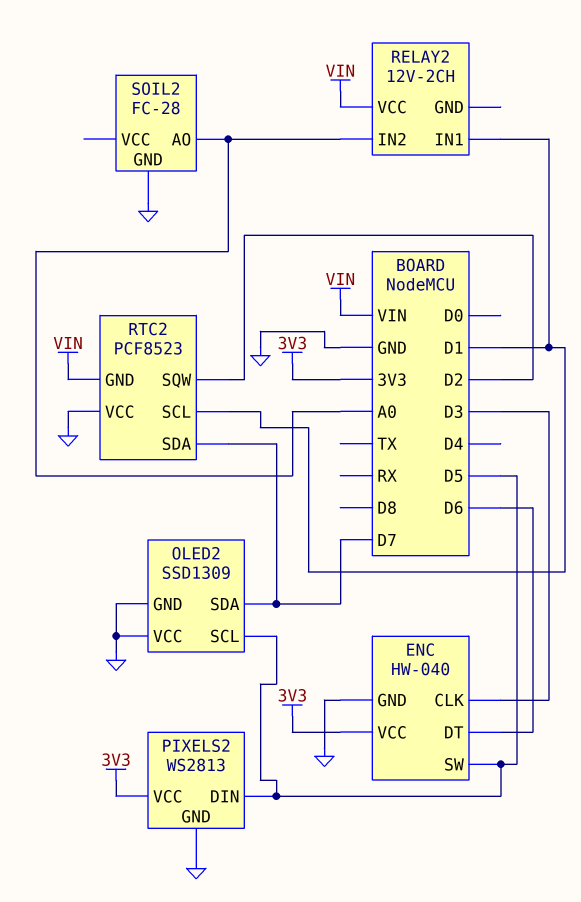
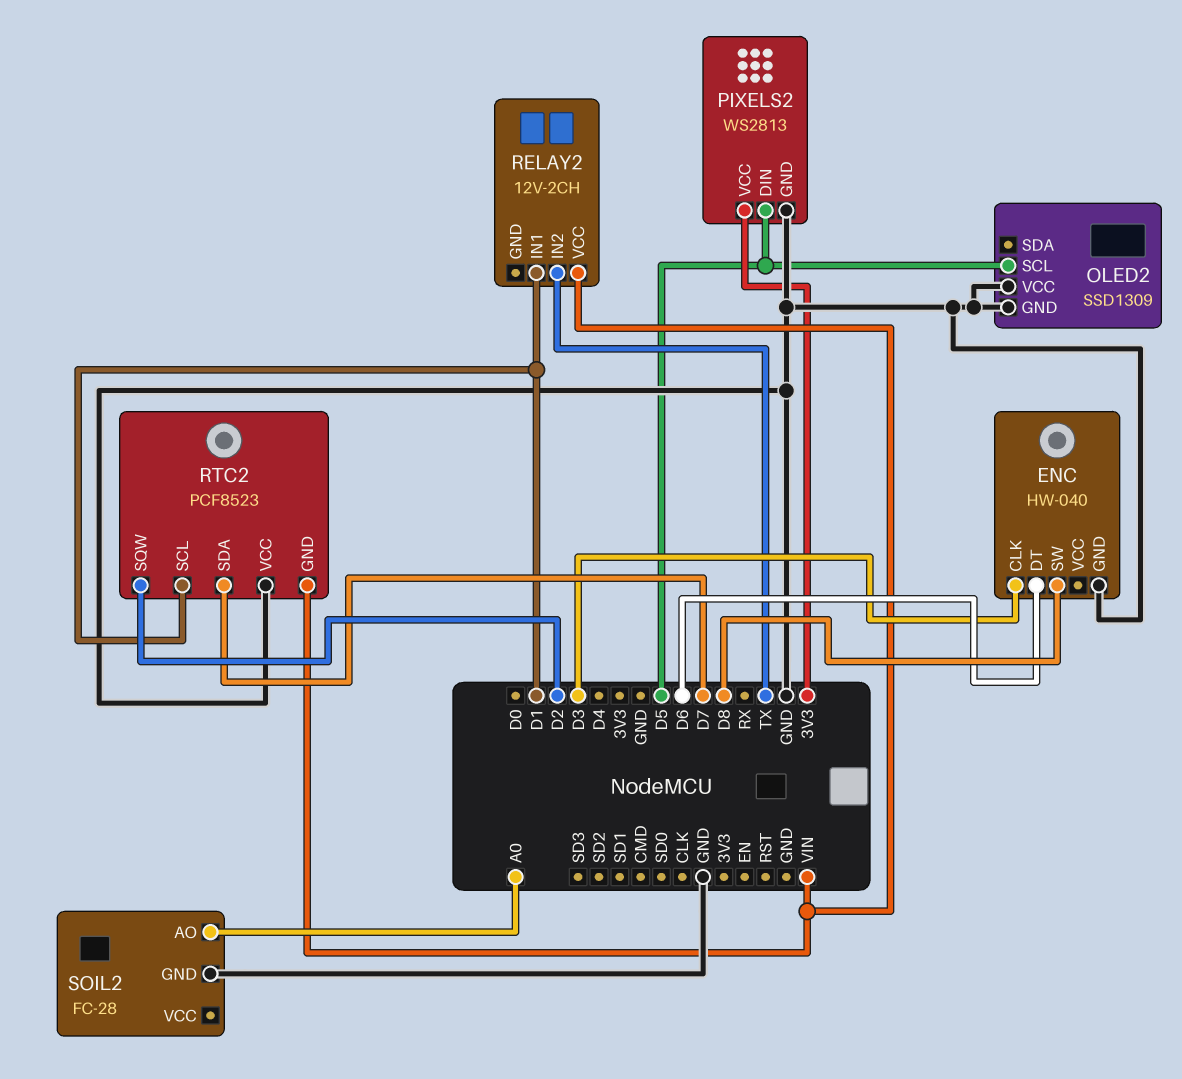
ENC pin SW: D5 -> D8
ENC pin VCC: 3V3 -> none
OLED2 pin SDA: D7 -> none
RELAY2 pin IN2: A0 -> TX

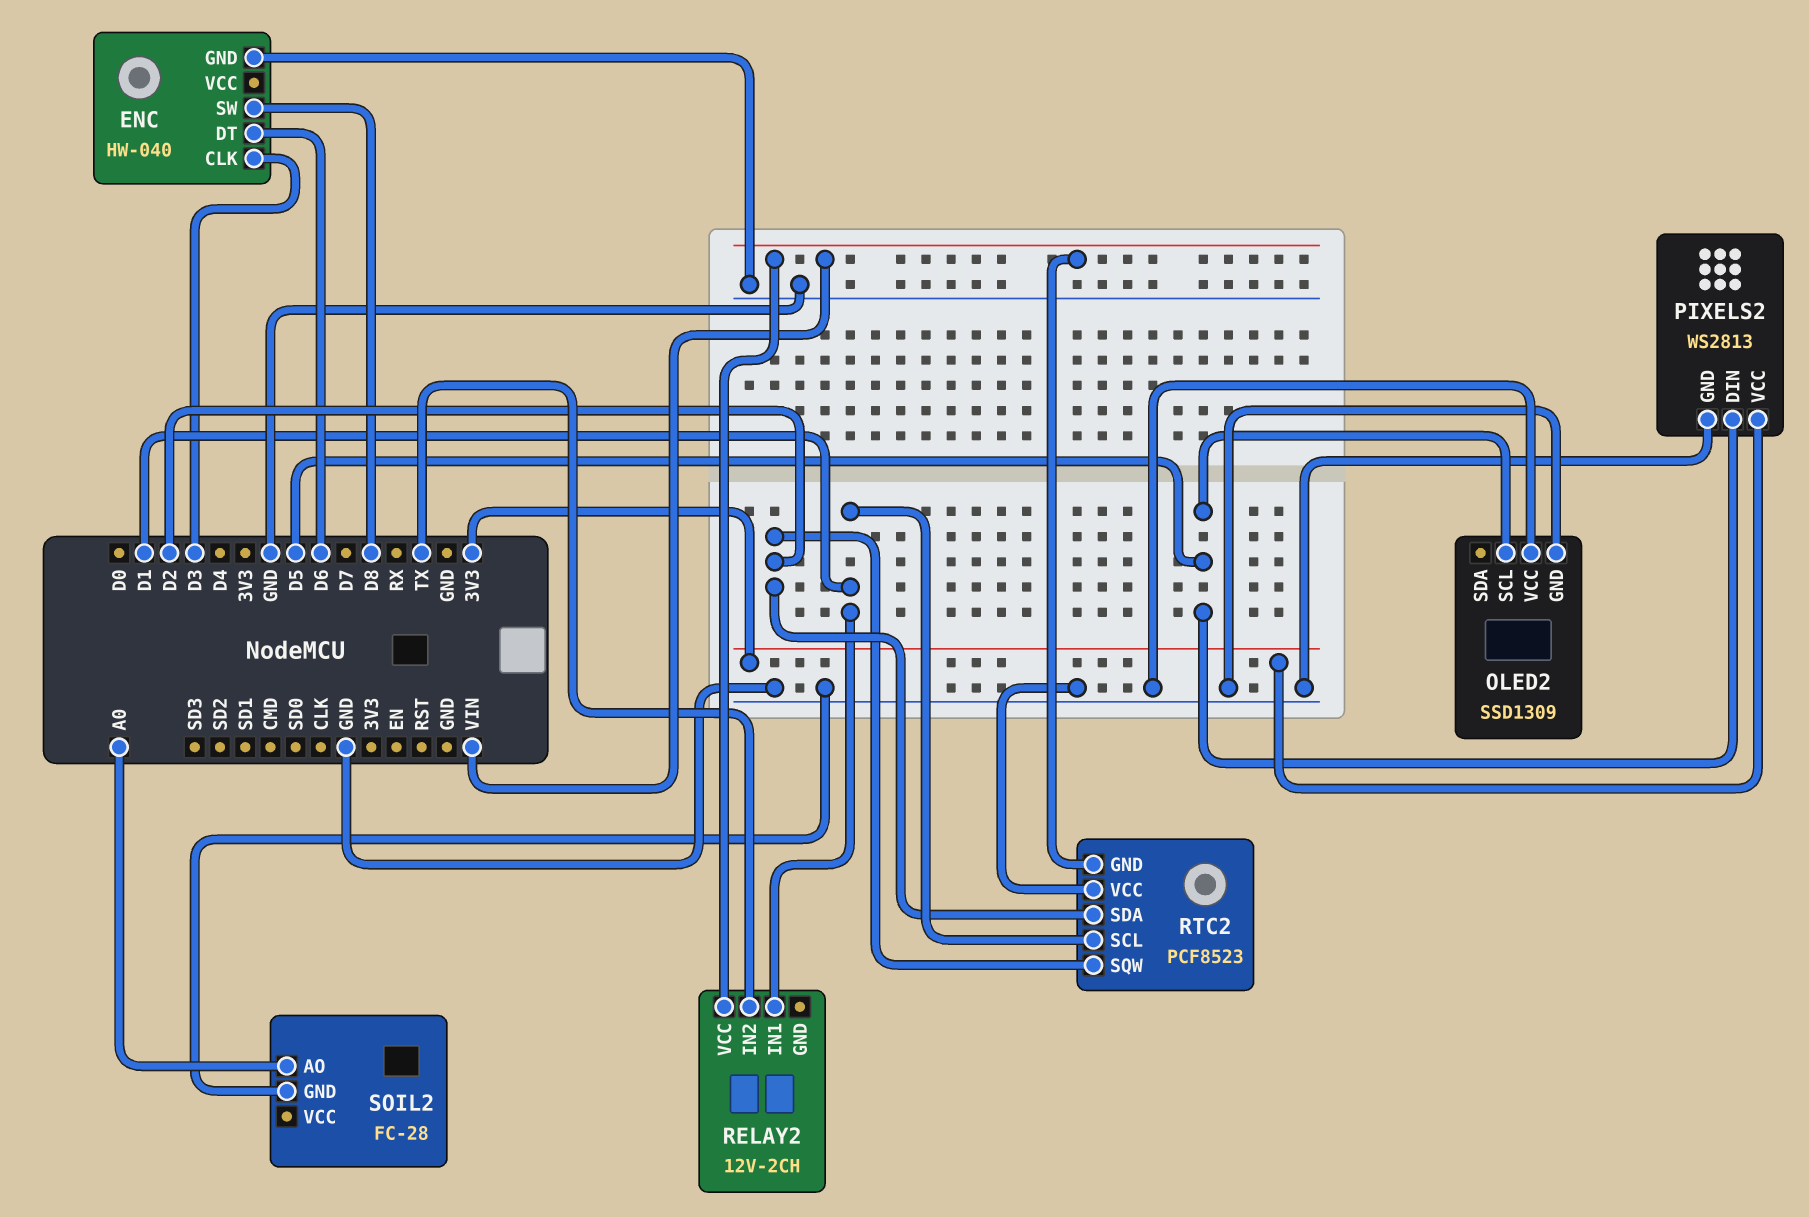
RTC2 pin SDA: D7 -> D2

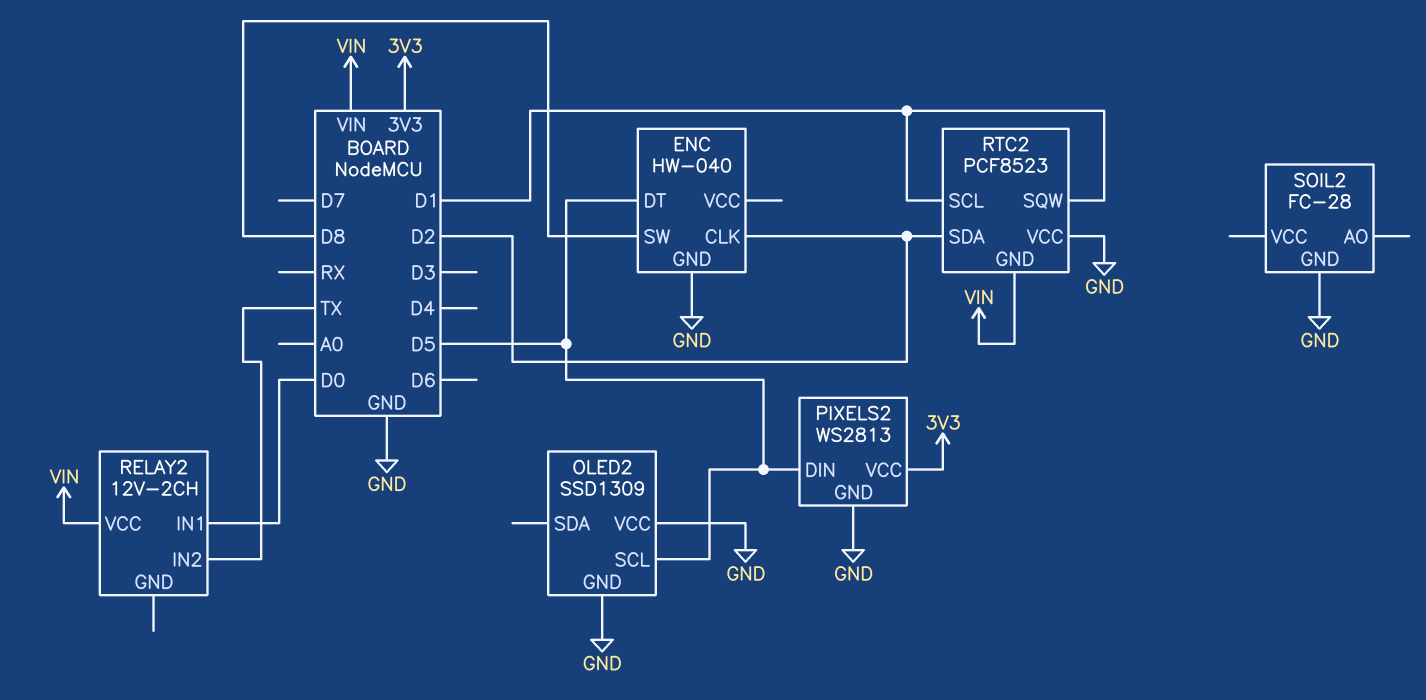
ENC pin CLK: D3 -> D2
ENC pin DT: D6 -> D5
RELAY2 pin IN1: D1 -> D0
RTC2 pin SQW: D2 -> D1
SOIL2 pin AO: A0 -> none

